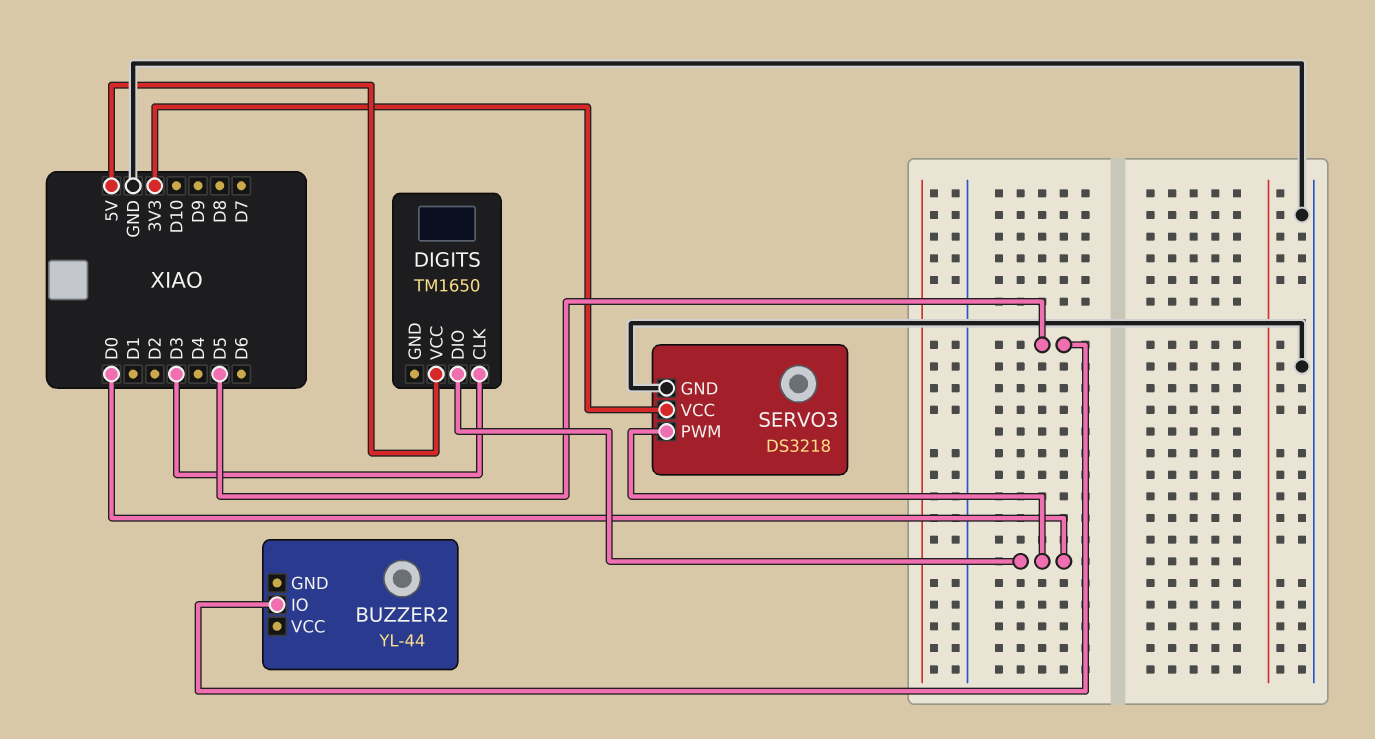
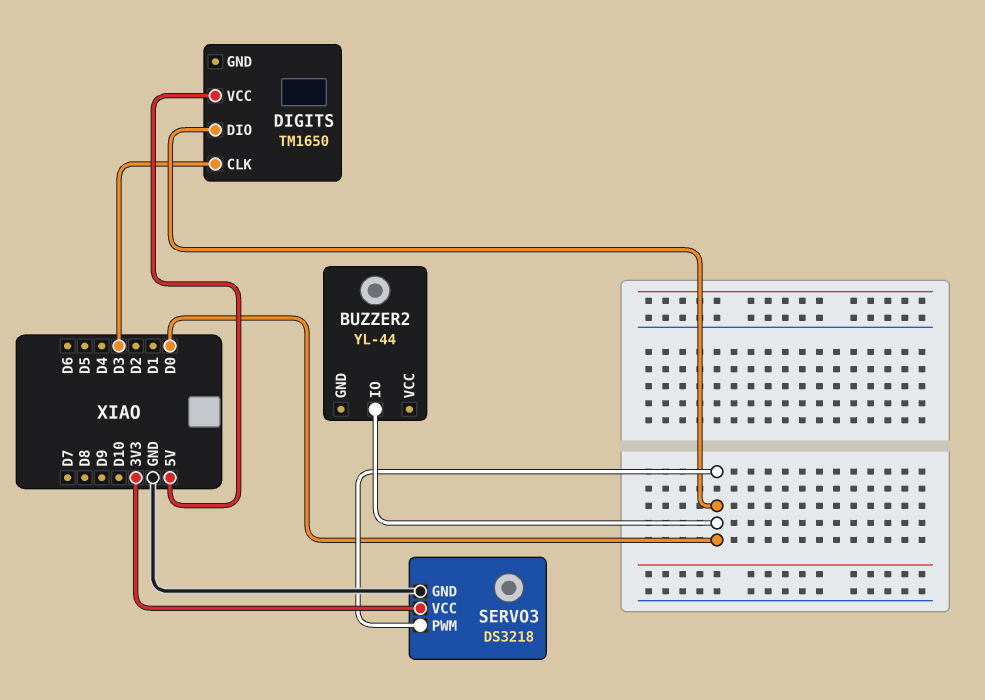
BUZZER2 pin IO: D5 -> D0

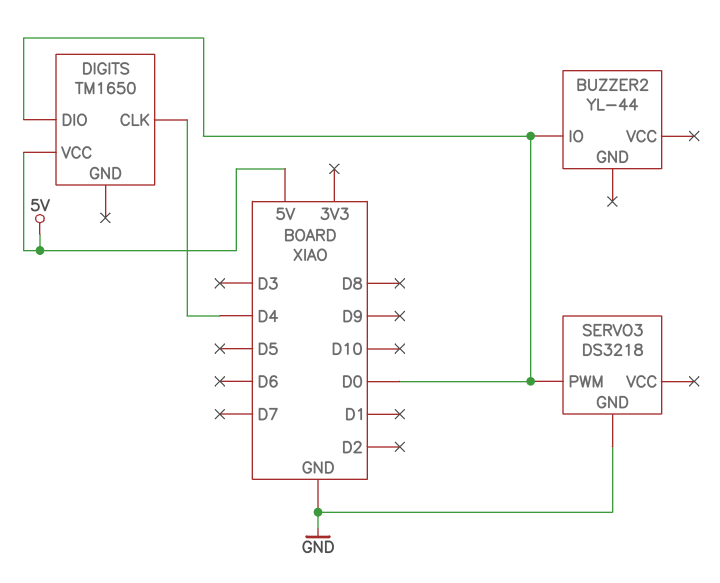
DIGITS pin CLK: D3 -> D4
SERVO3 pin VCC: 3V3 -> none

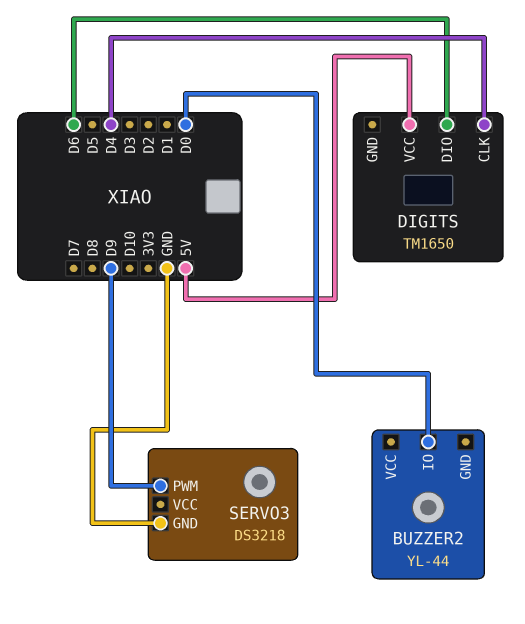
DIGITS pin DIO: D0 -> D6
SERVO3 pin PWM: D0 -> D9

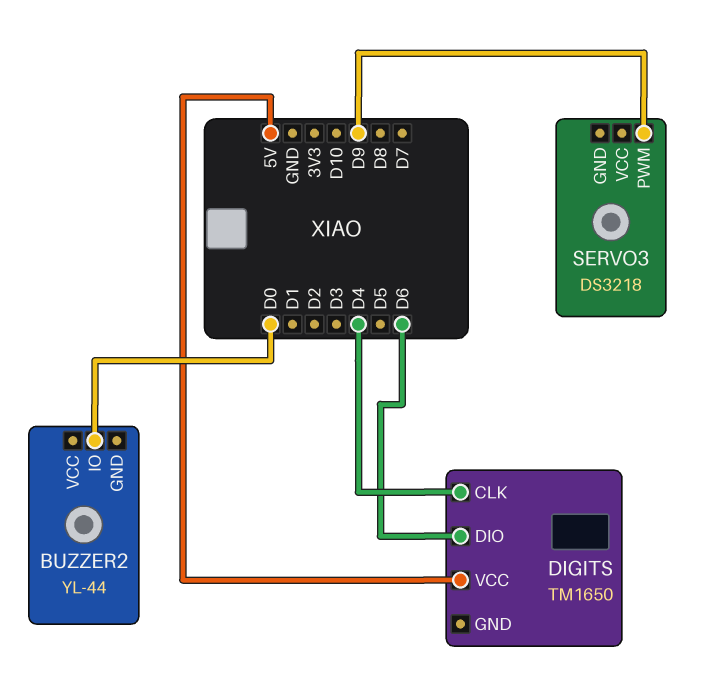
SERVO3 pin GND: GND -> none

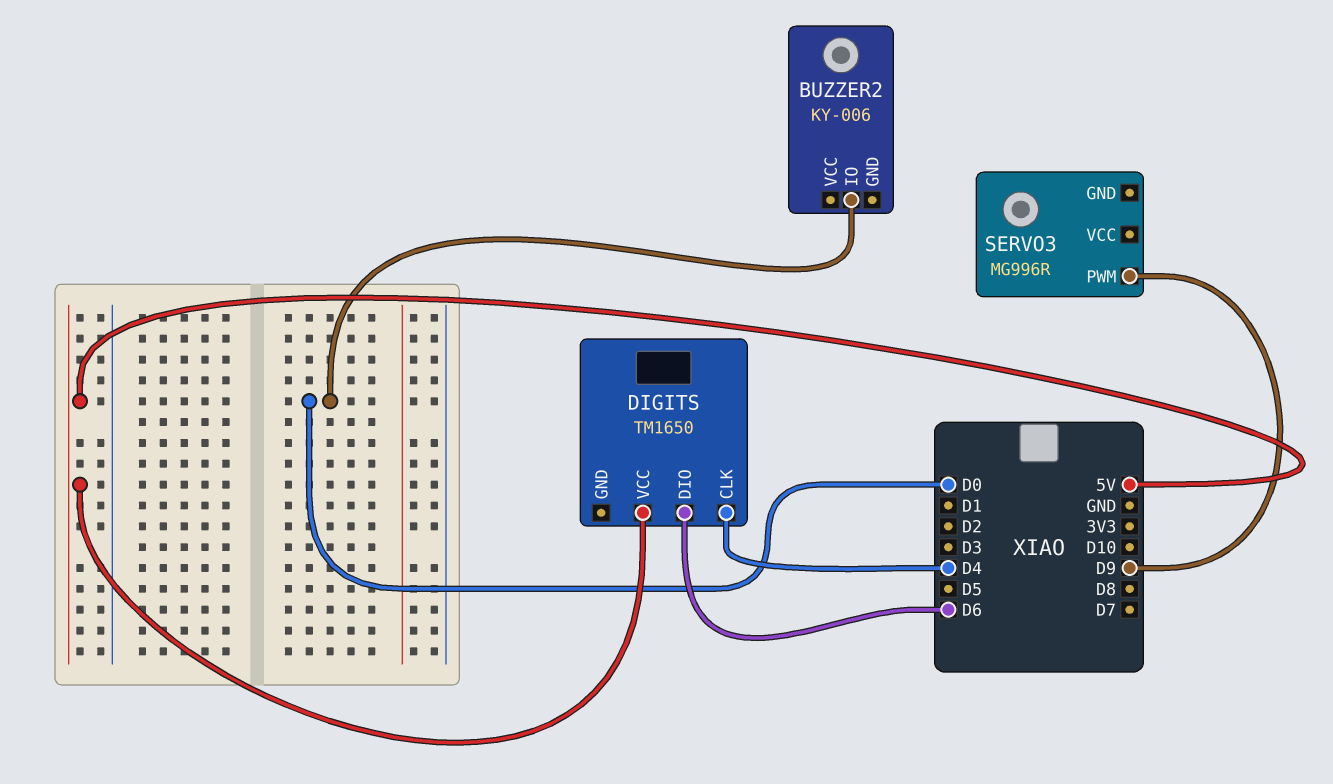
BUZZER2: YL-44 -> KY-006
SERVO3: DS3218 -> MG996R

